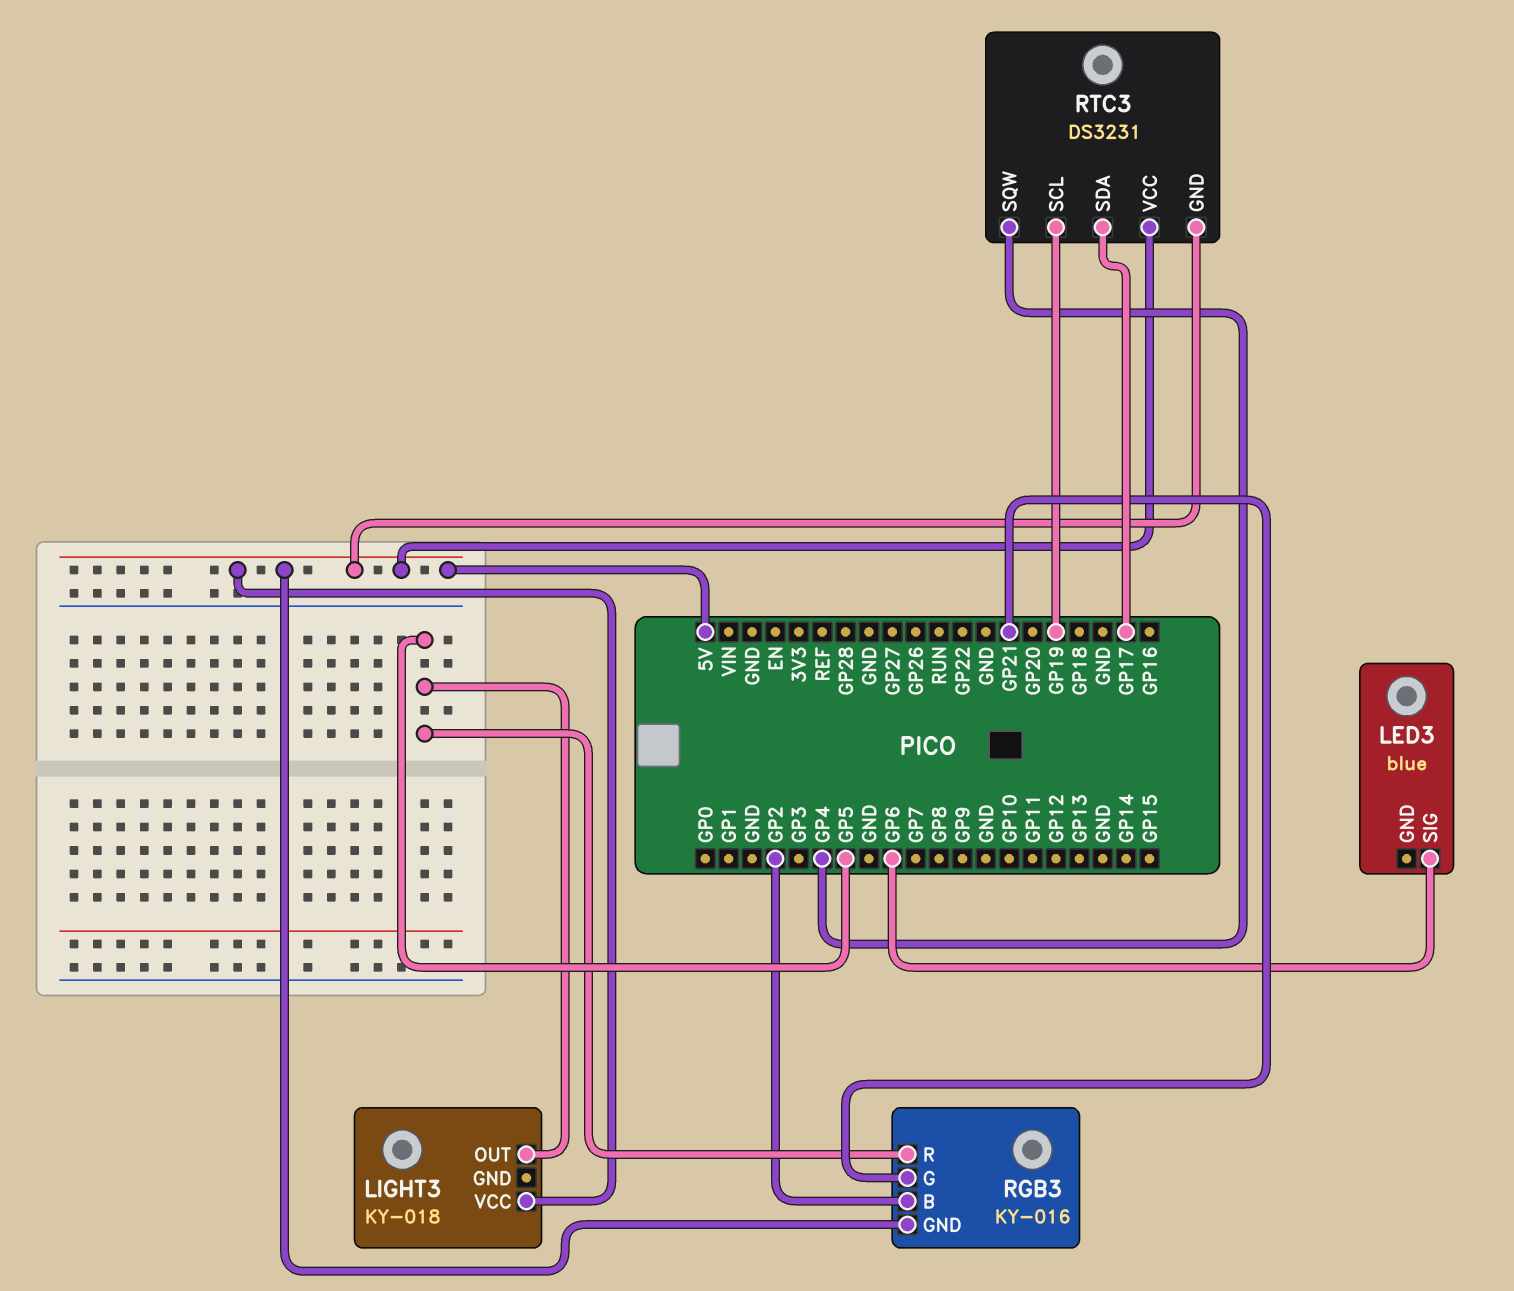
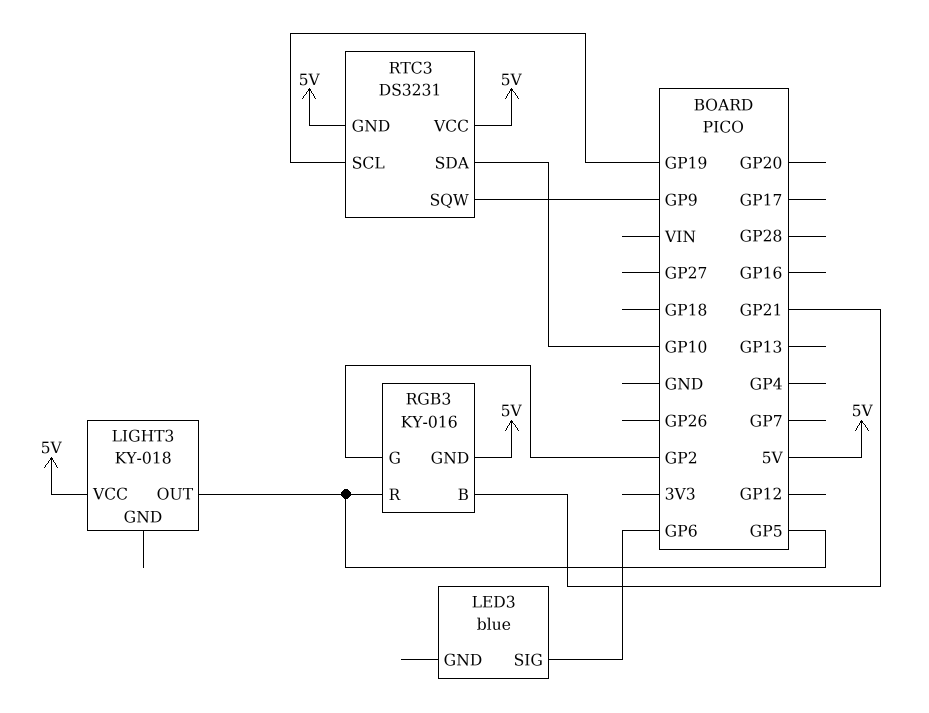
RGB3 pin B: GP2 -> GP21
RGB3 pin G: GP21 -> GP2
RTC3 pin SDA: GP17 -> GP10
RTC3 pin SQW: GP4 -> GP9

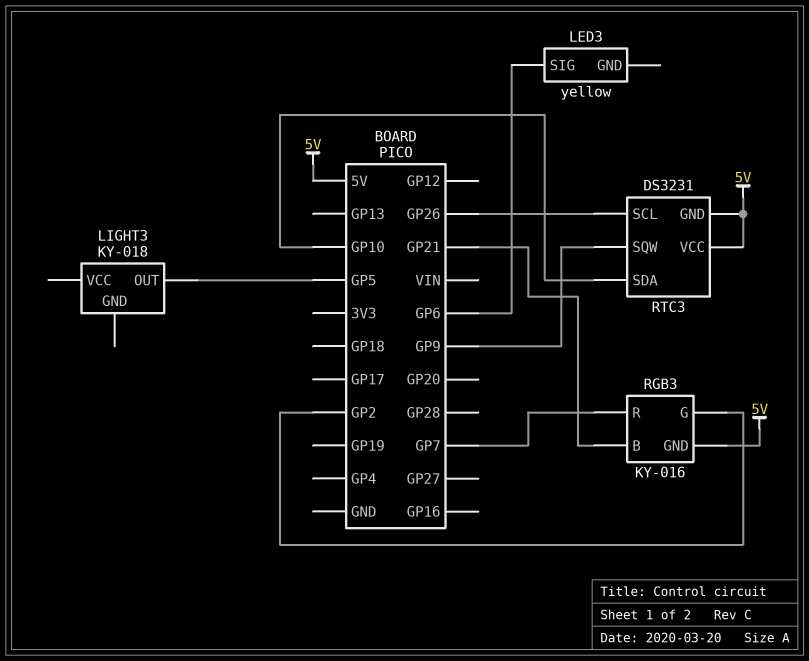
LED3: blue -> yellow
LIGHT3 pin VCC: 5V -> none
RGB3 pin R: GP5 -> GP7
RTC3 pin SCL: GP19 -> GP26

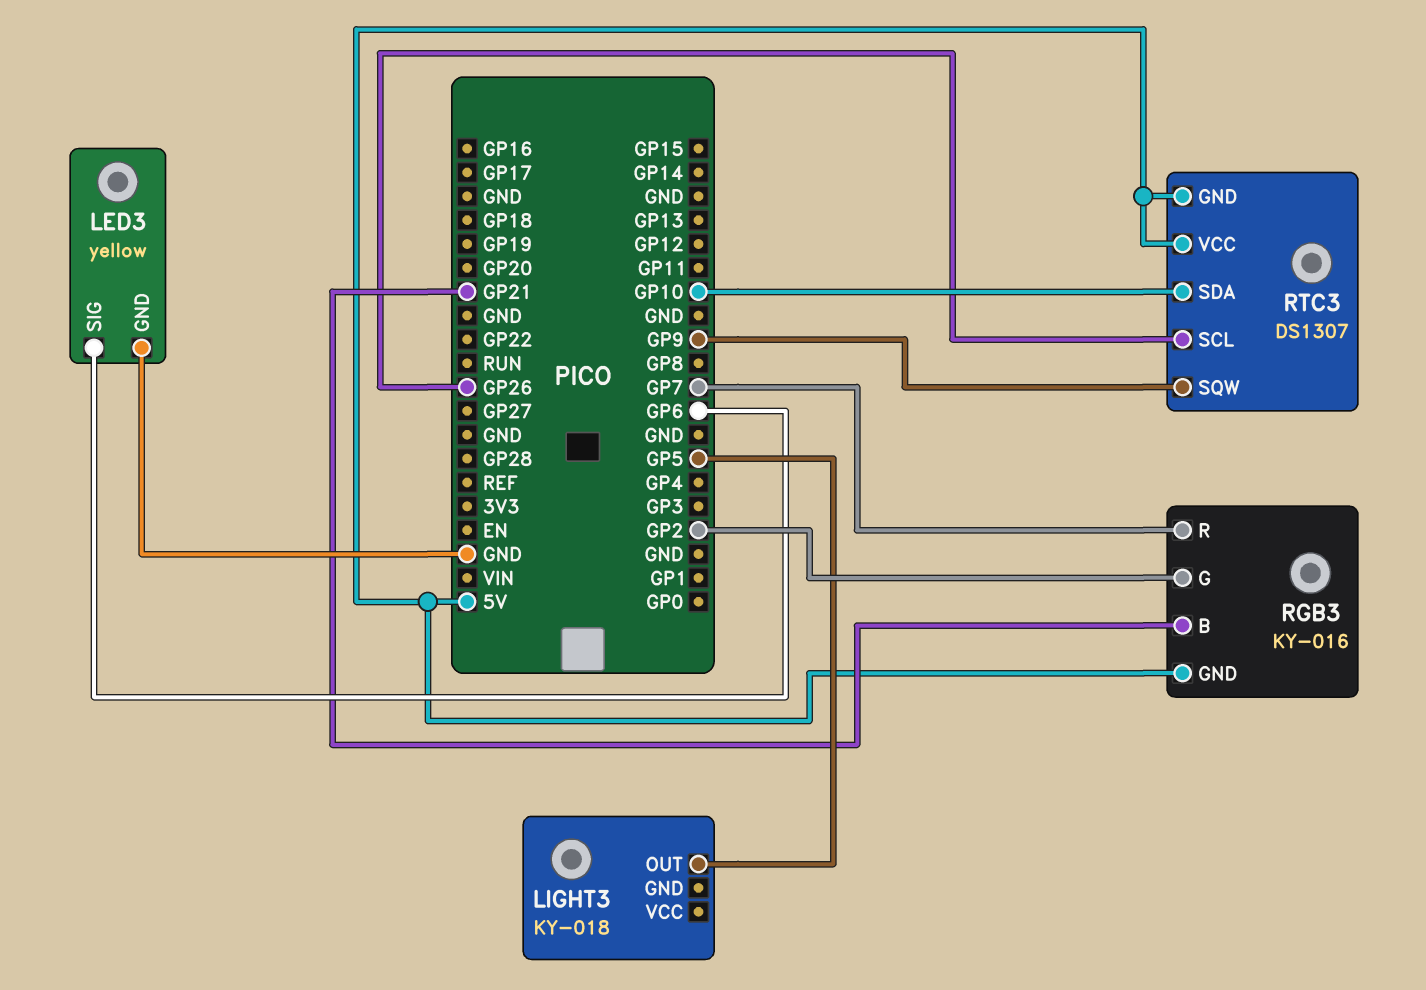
LED3 pin GND: none -> GND
RTC3: DS3231 -> DS1307

